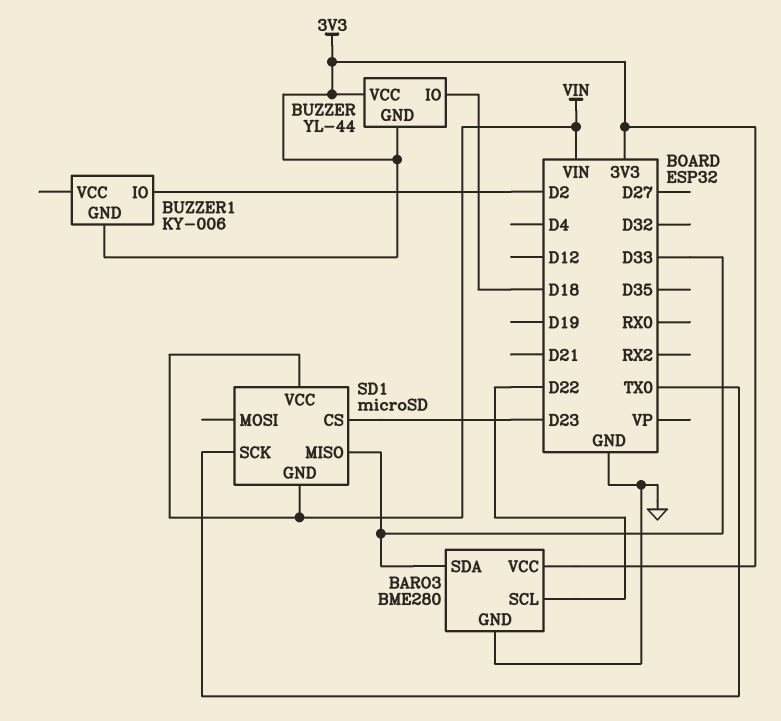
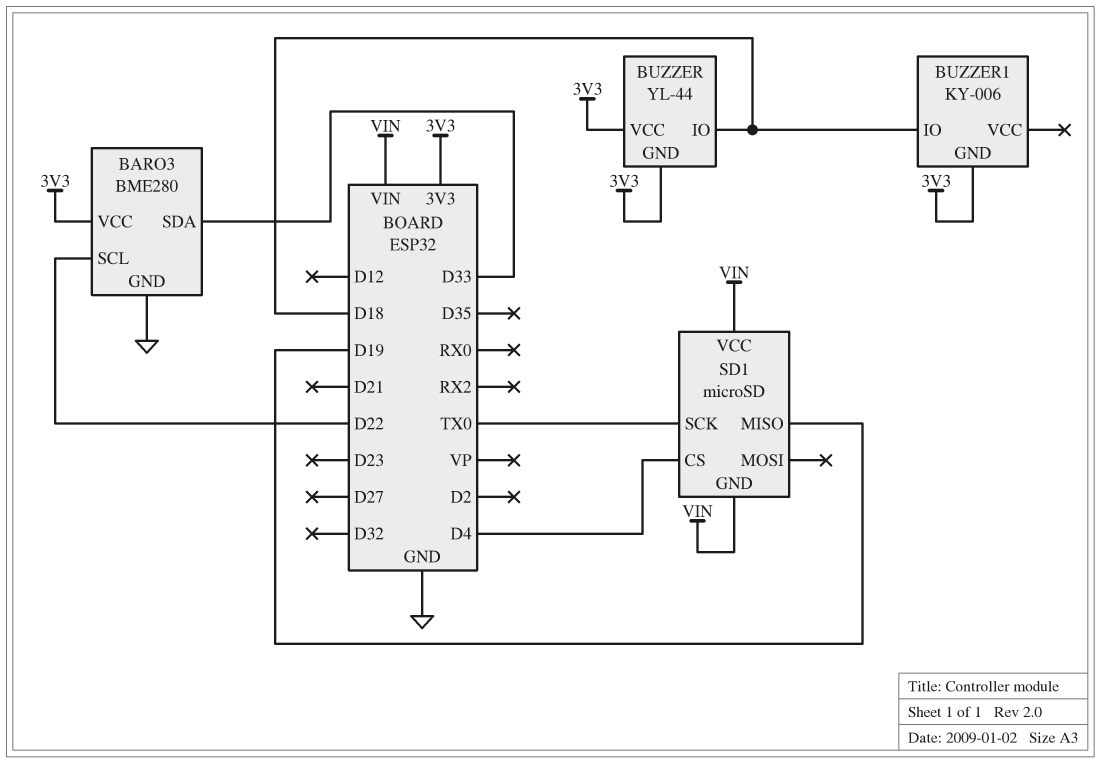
BUZZER1 pin IO: D2 -> D18
SD1 pin CS: D23 -> D4
SD1 pin MISO: D33 -> D19

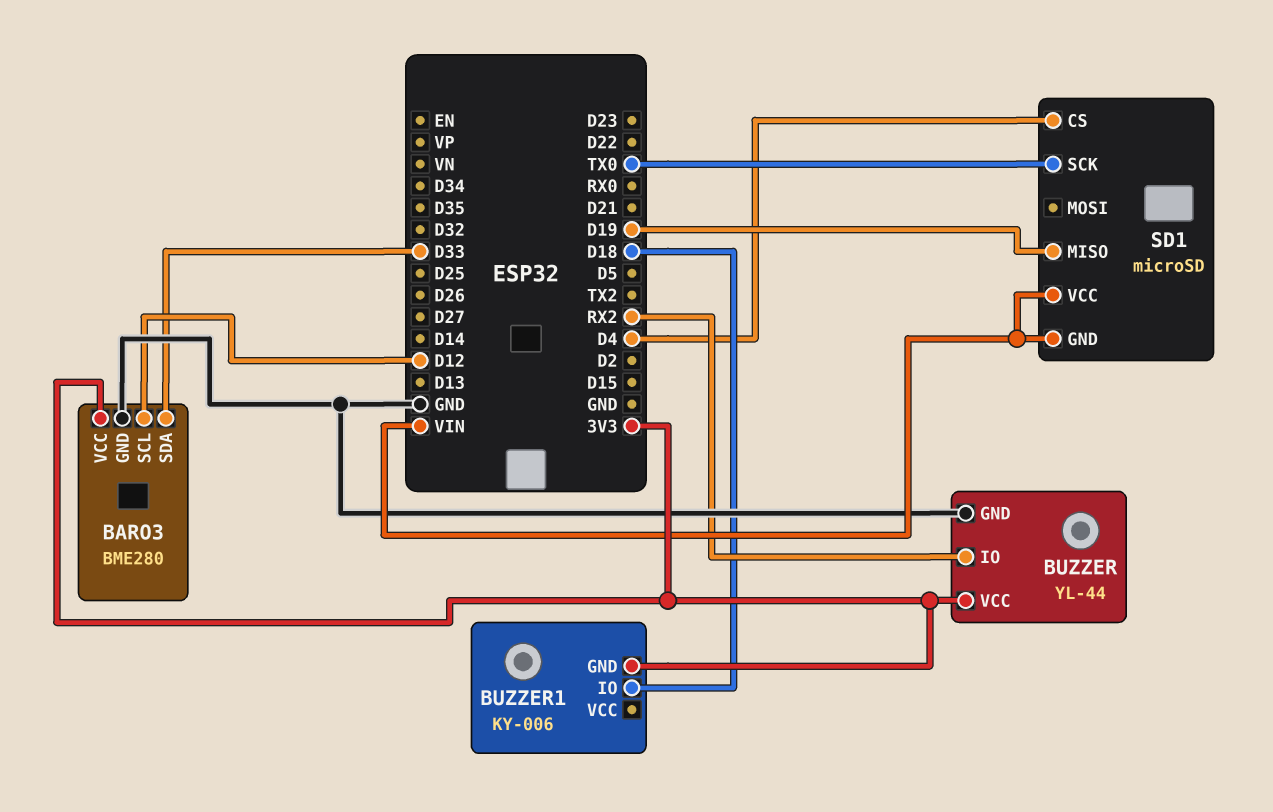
BARO3 pin SCL: D22 -> D12
BUZZER pin GND: 3V3 -> GND
BUZZER pin IO: D18 -> RX2

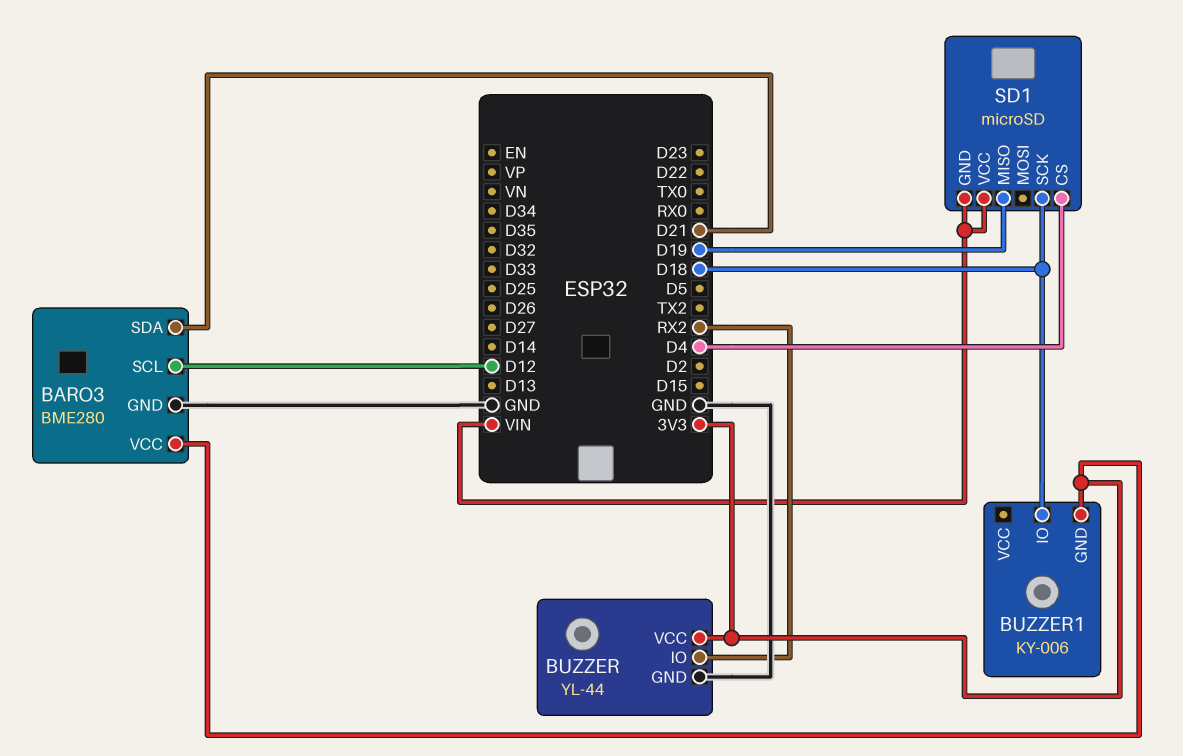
BARO3 pin SDA: D33 -> D21
SD1 pin SCK: TX0 -> D18

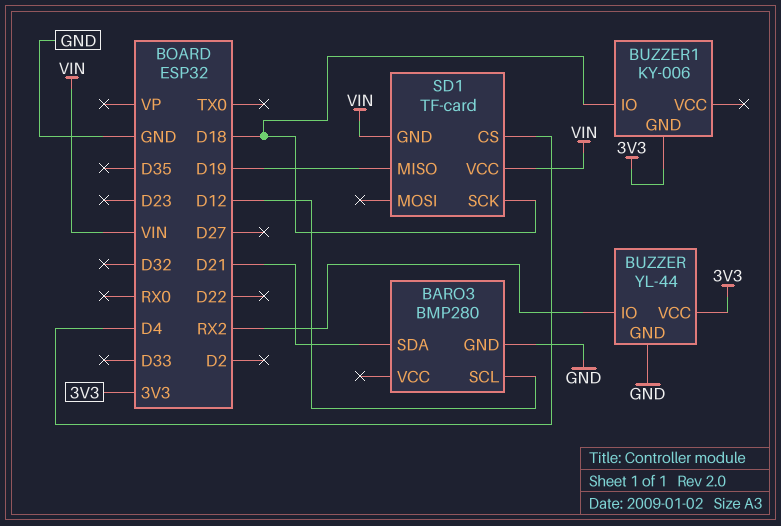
BARO3: BME280 -> BMP280
BARO3 pin VCC: 3V3 -> none
SD1: microSD -> TF-card

